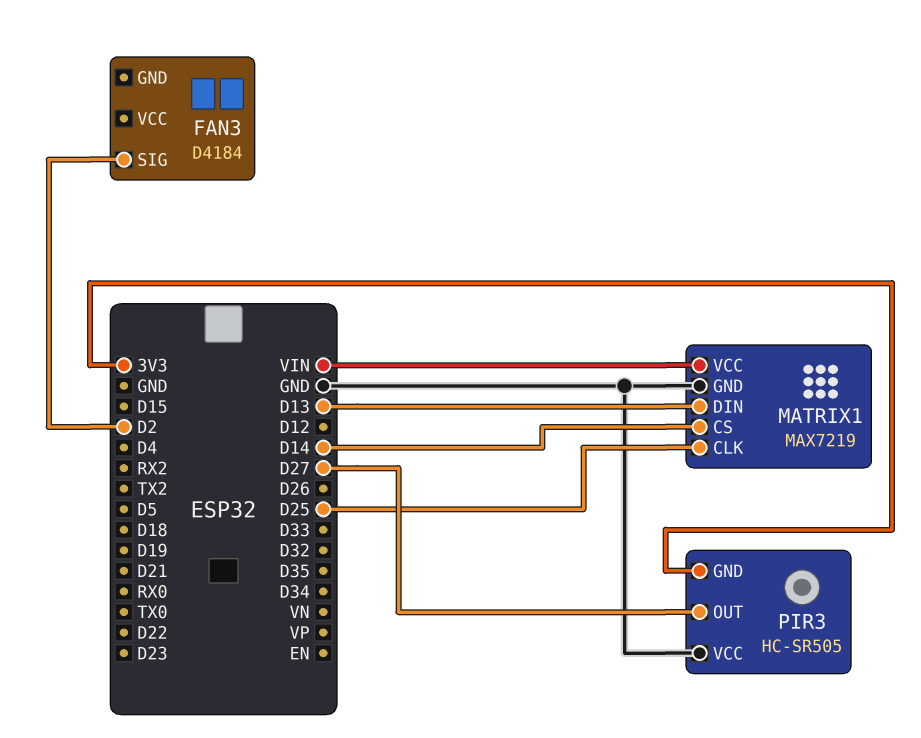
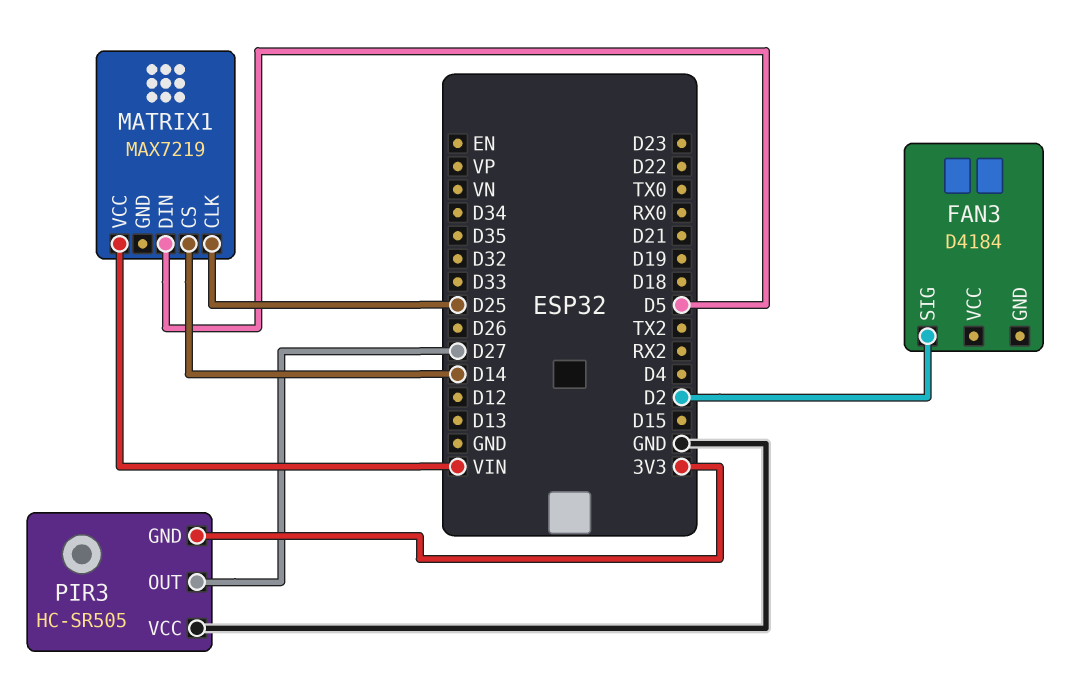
MATRIX1 pin DIN: D13 -> D5
MATRIX1 pin GND: GND -> none

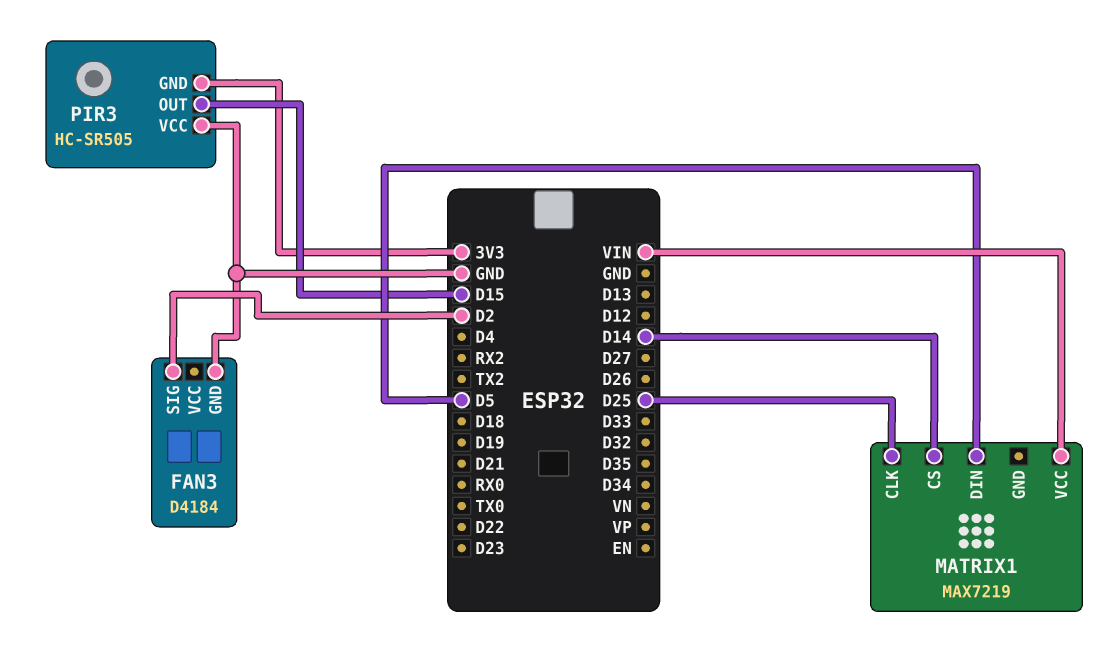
FAN3 pin GND: none -> GND
PIR3 pin OUT: D27 -> D15

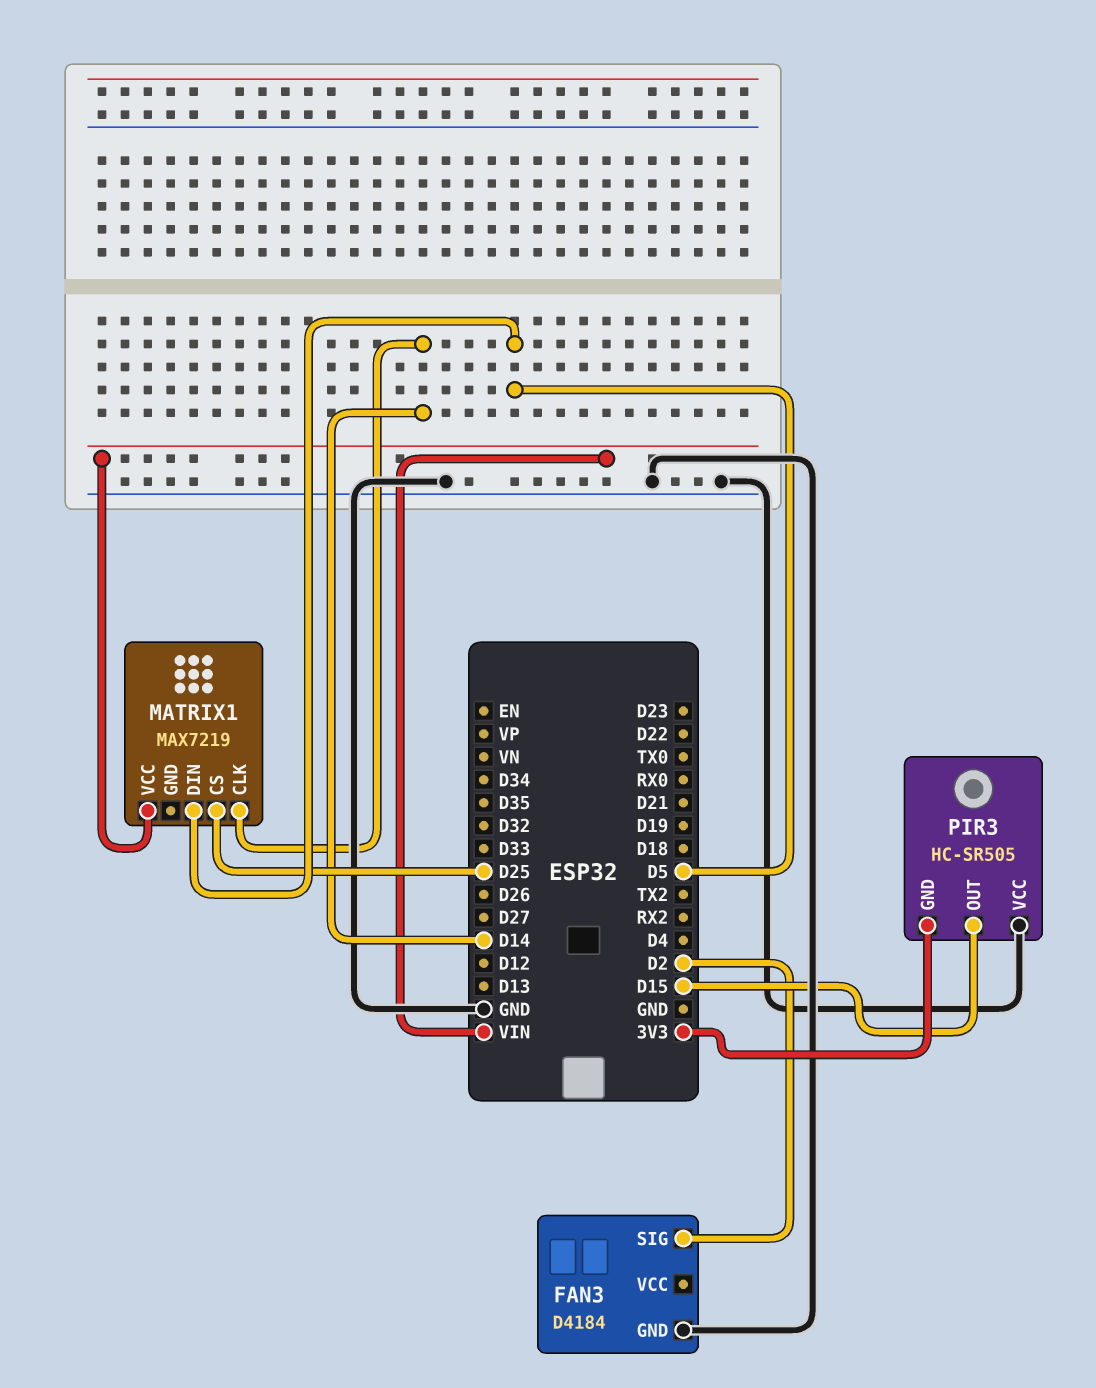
MATRIX1 pin CLK: D25 -> D14
MATRIX1 pin CS: D14 -> D25

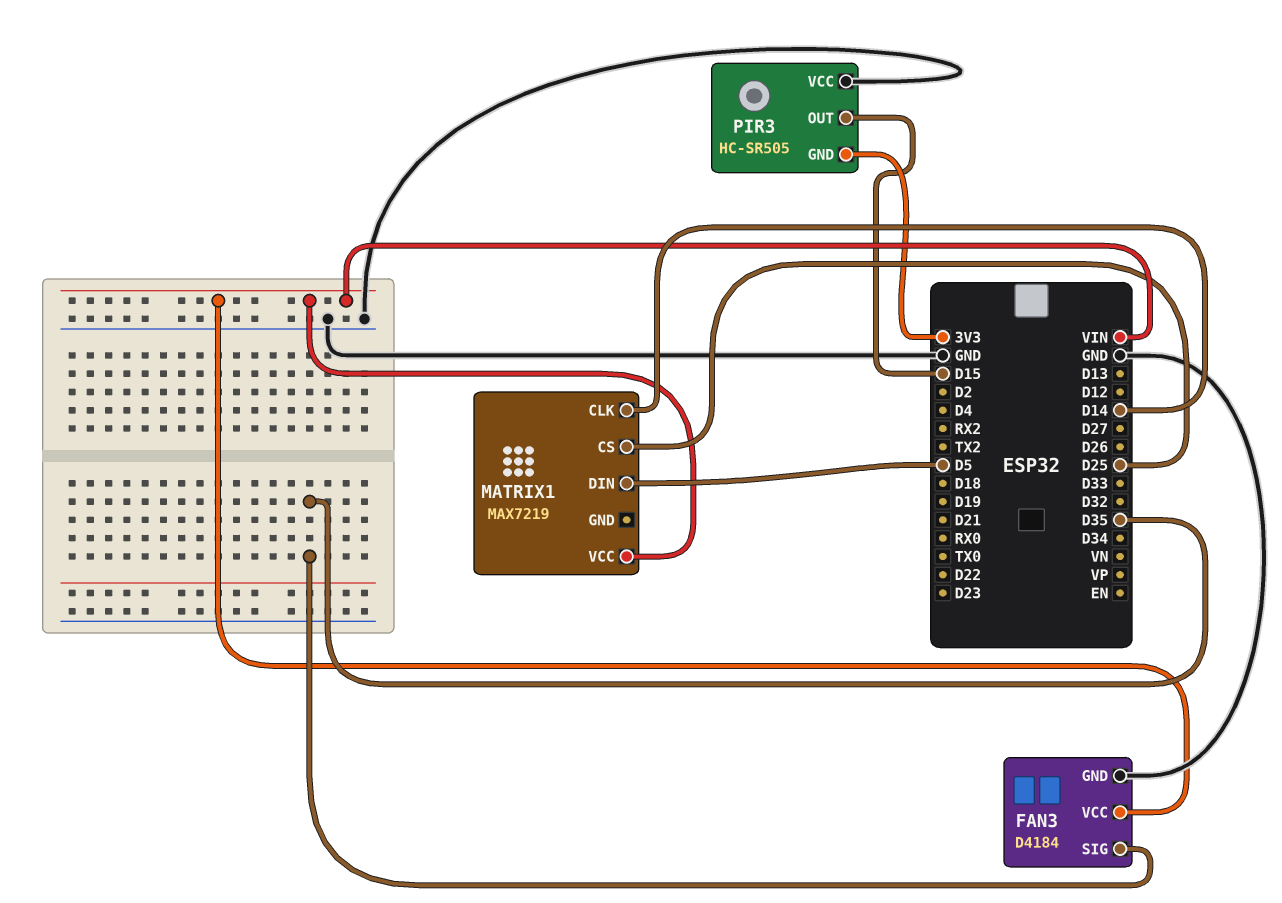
FAN3 pin SIG: D2 -> D35
FAN3 pin VCC: none -> VIN

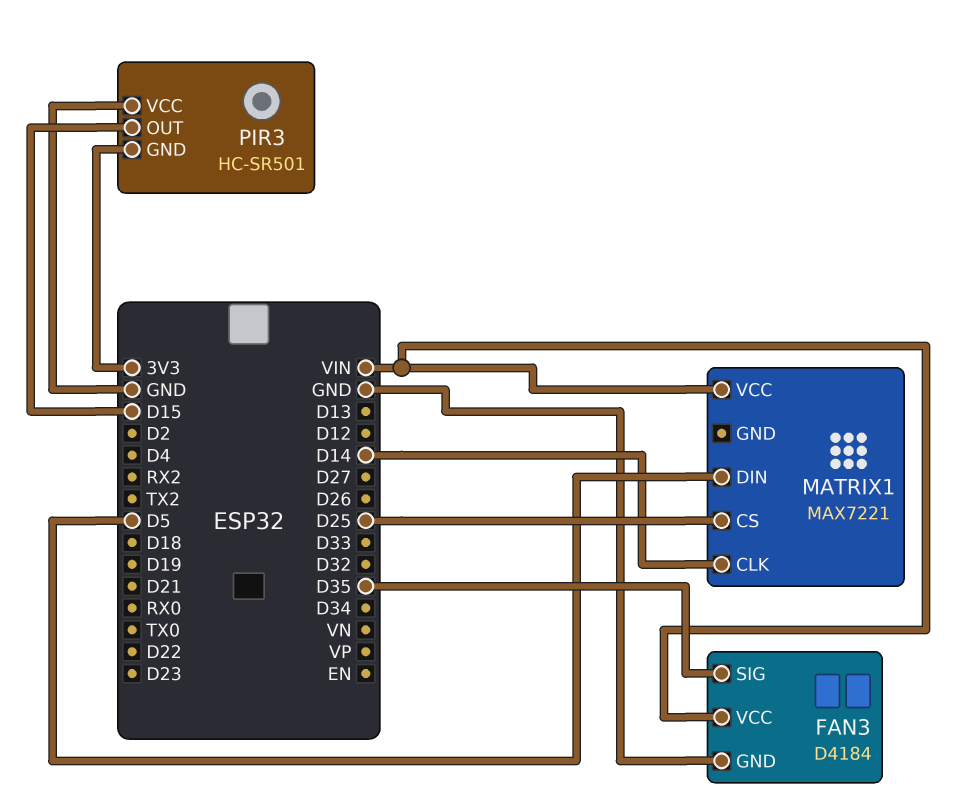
MATRIX1: MAX7219 -> MAX7221
PIR3: HC-SR505 -> HC-SR501

